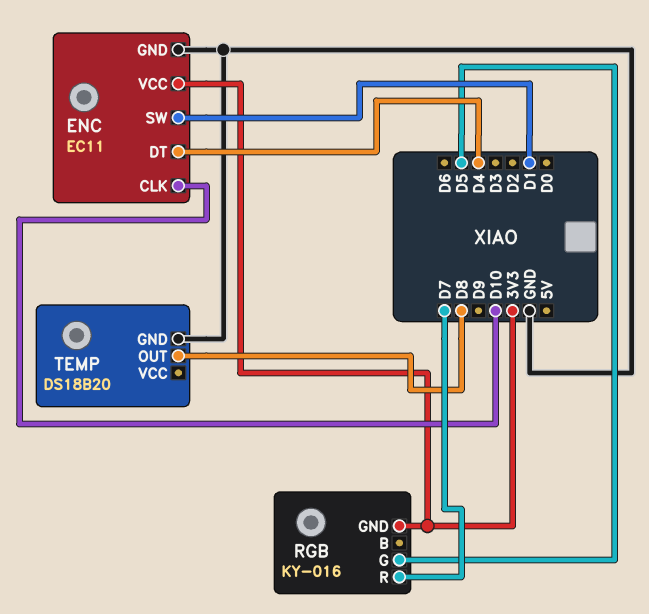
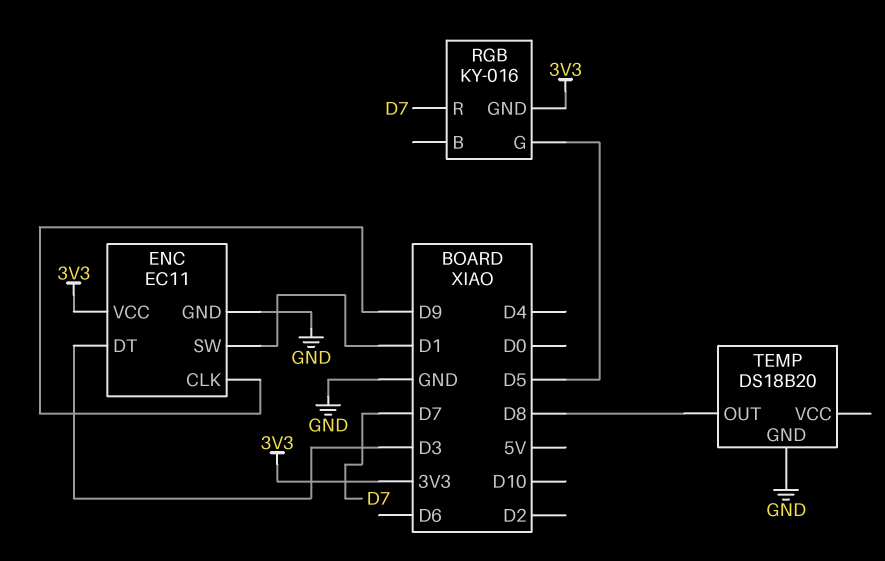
ENC pin CLK: D10 -> D9
ENC pin DT: D4 -> D3

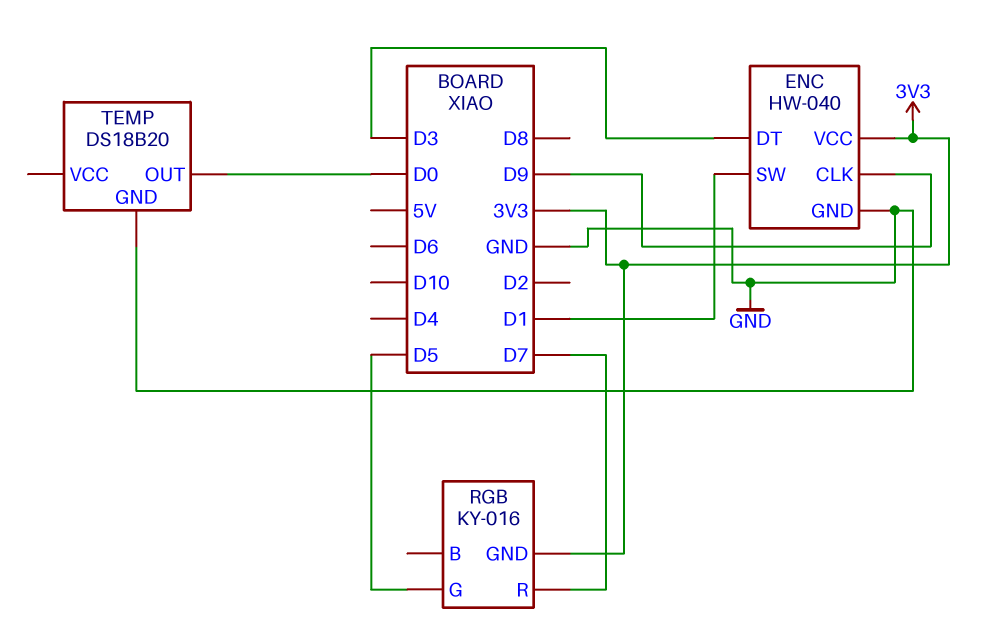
ENC: EC11 -> HW-040
TEMP pin OUT: D8 -> D0

